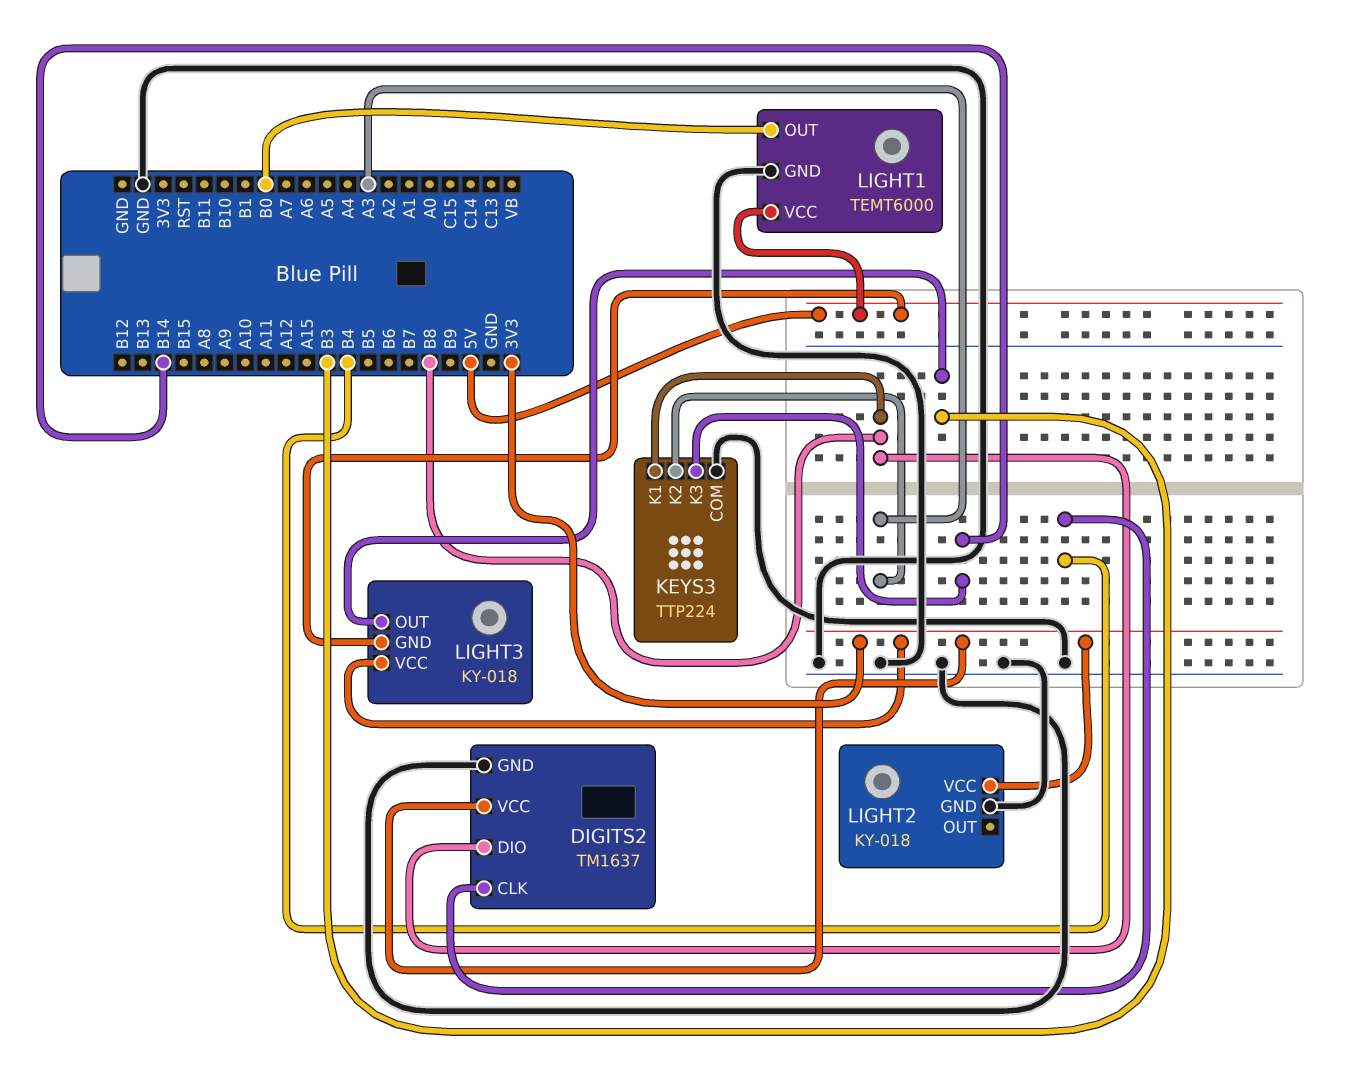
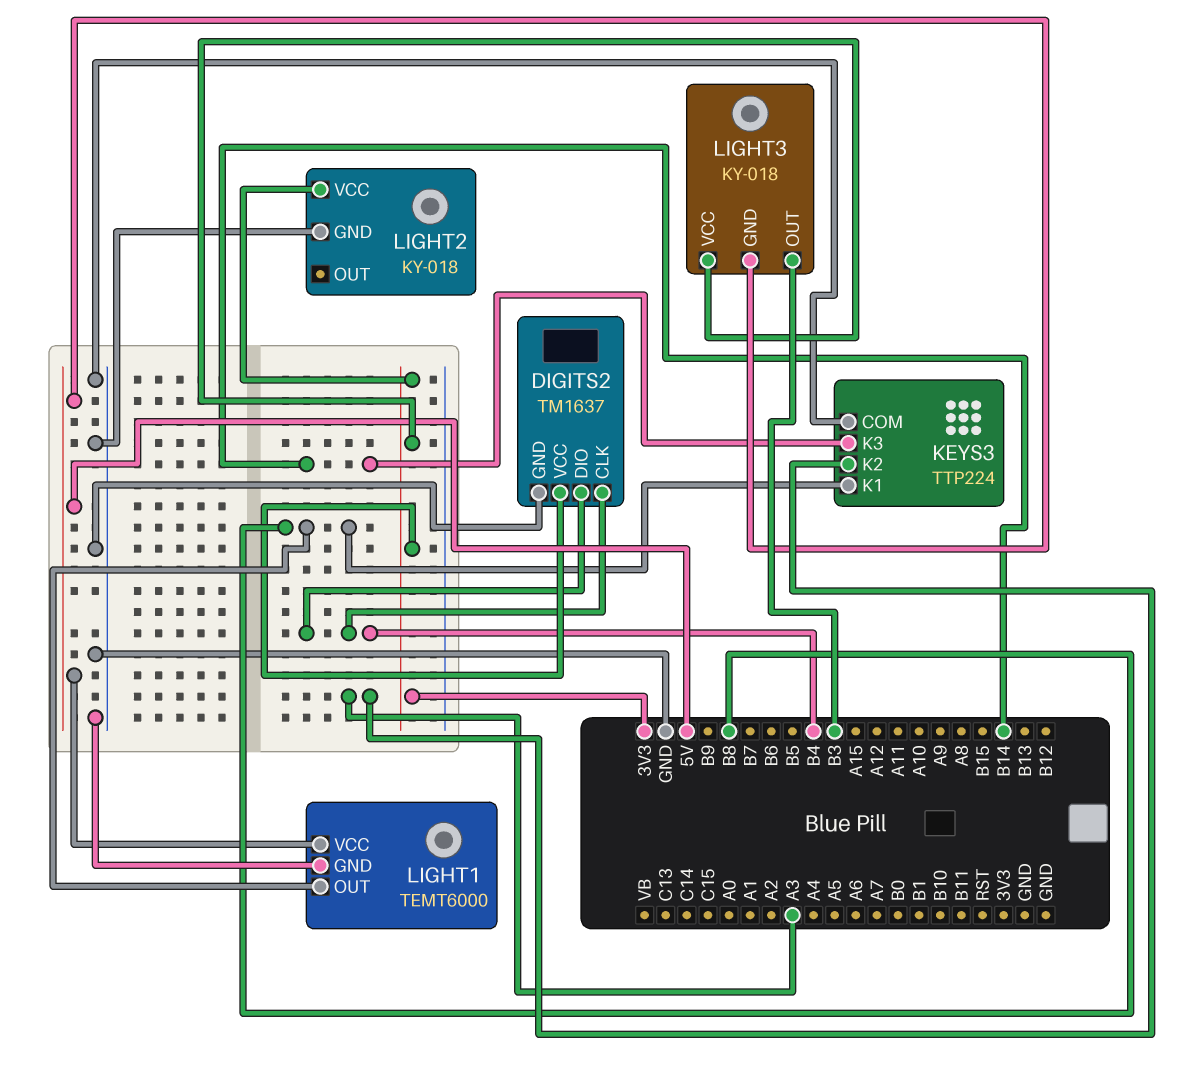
DIGITS2 pin DIO: B8 -> B4
LIGHT1 pin OUT: B0 -> B8

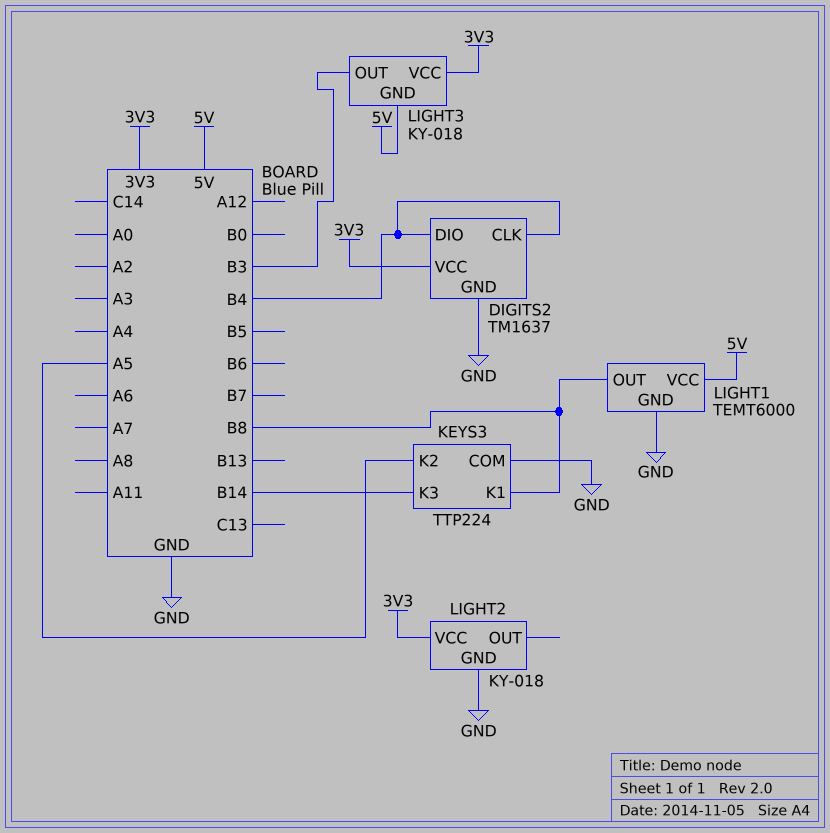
KEYS3 pin K2: A3 -> A5

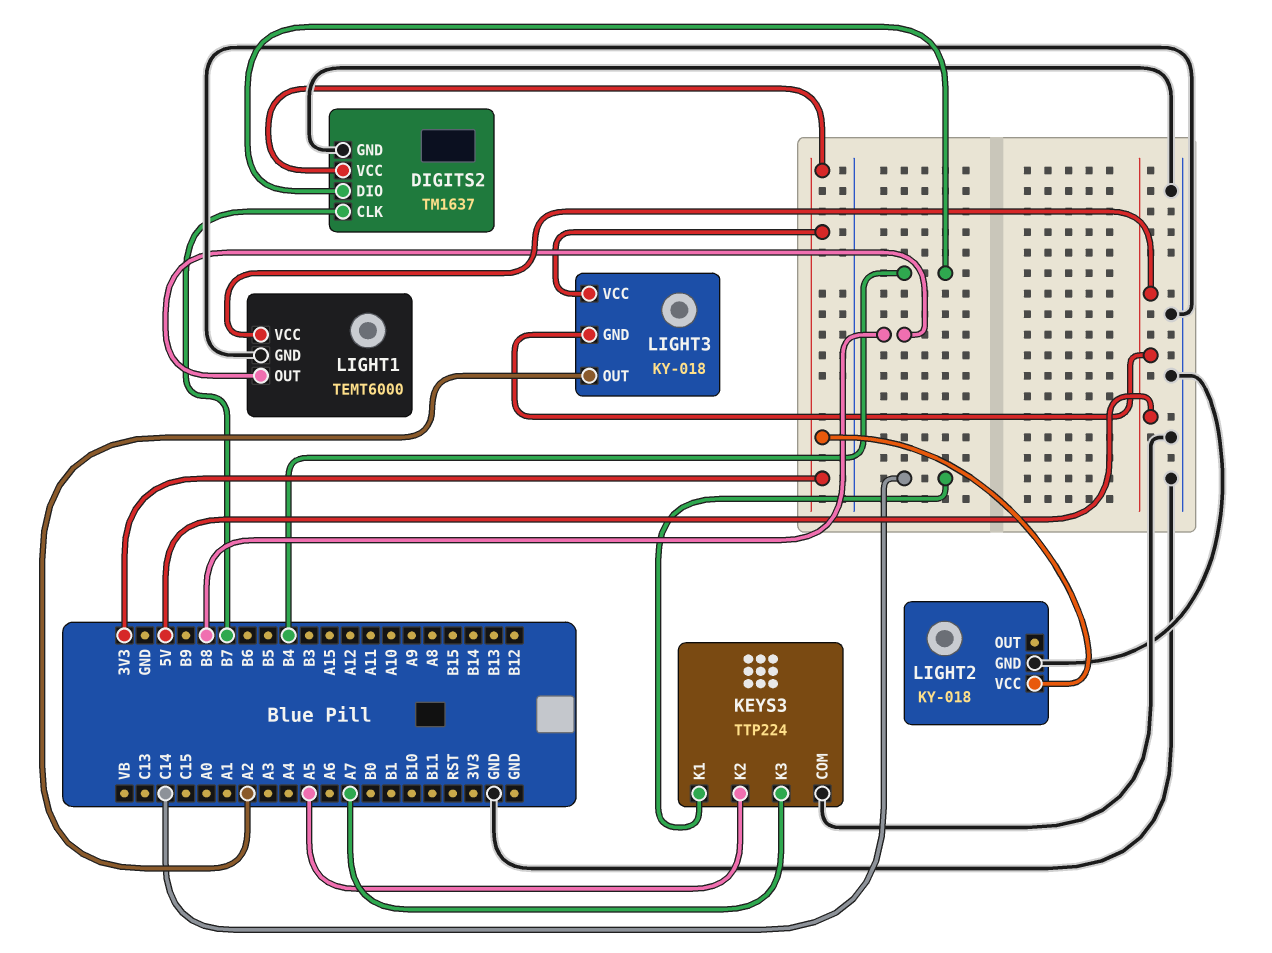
DIGITS2 pin CLK: B4 -> B7
KEYS3 pin K1: B8 -> C14
KEYS3 pin K3: B14 -> A7
LIGHT3 pin OUT: B3 -> A2

